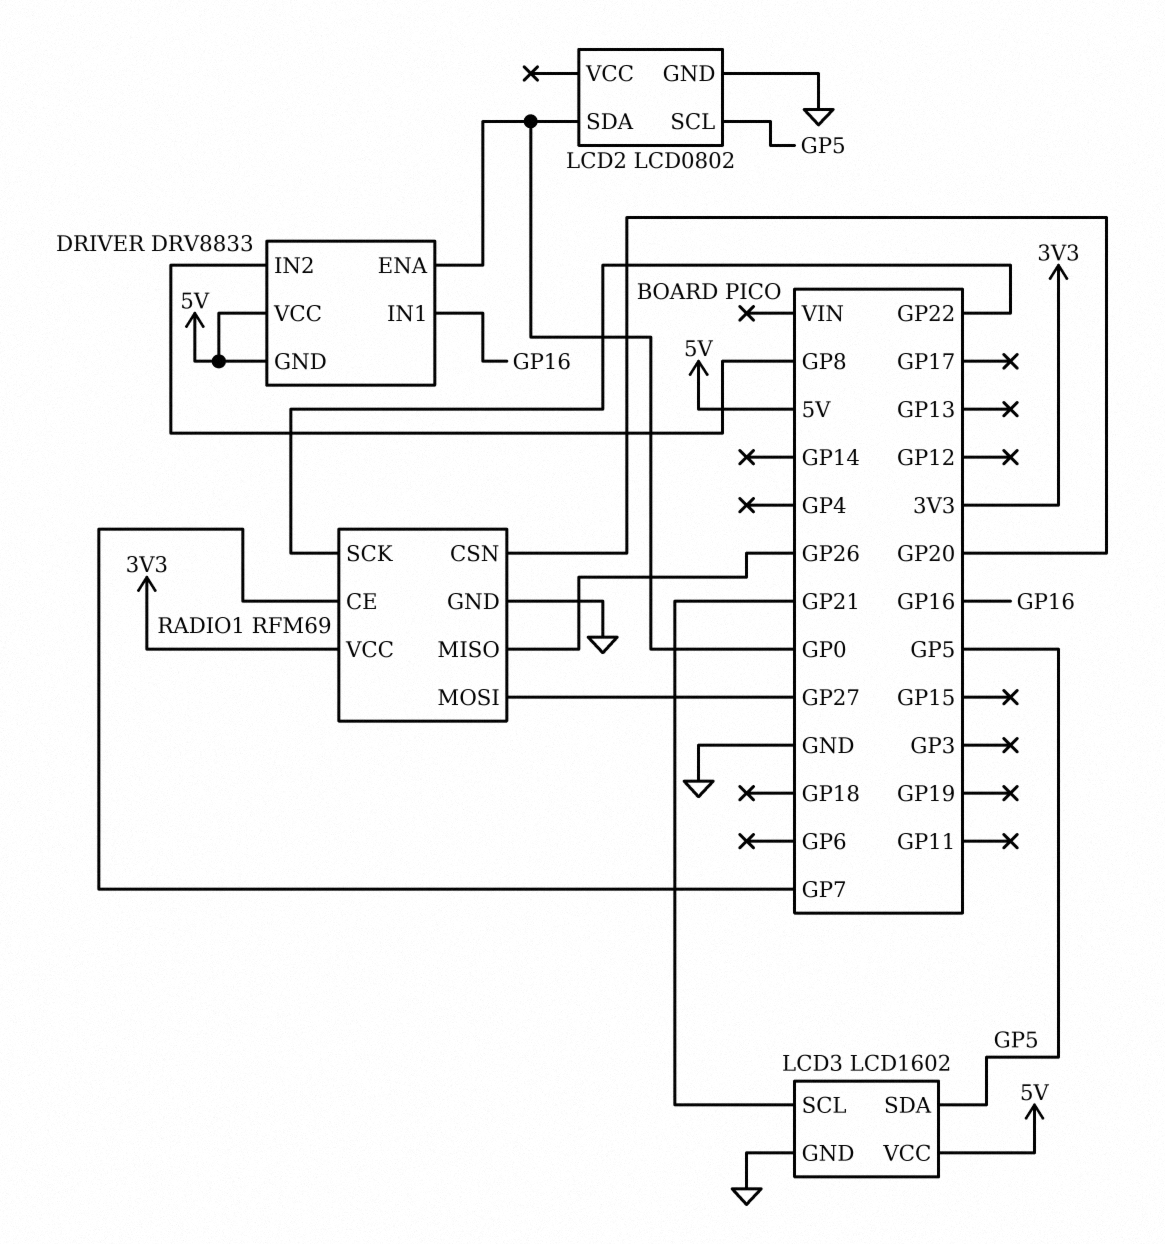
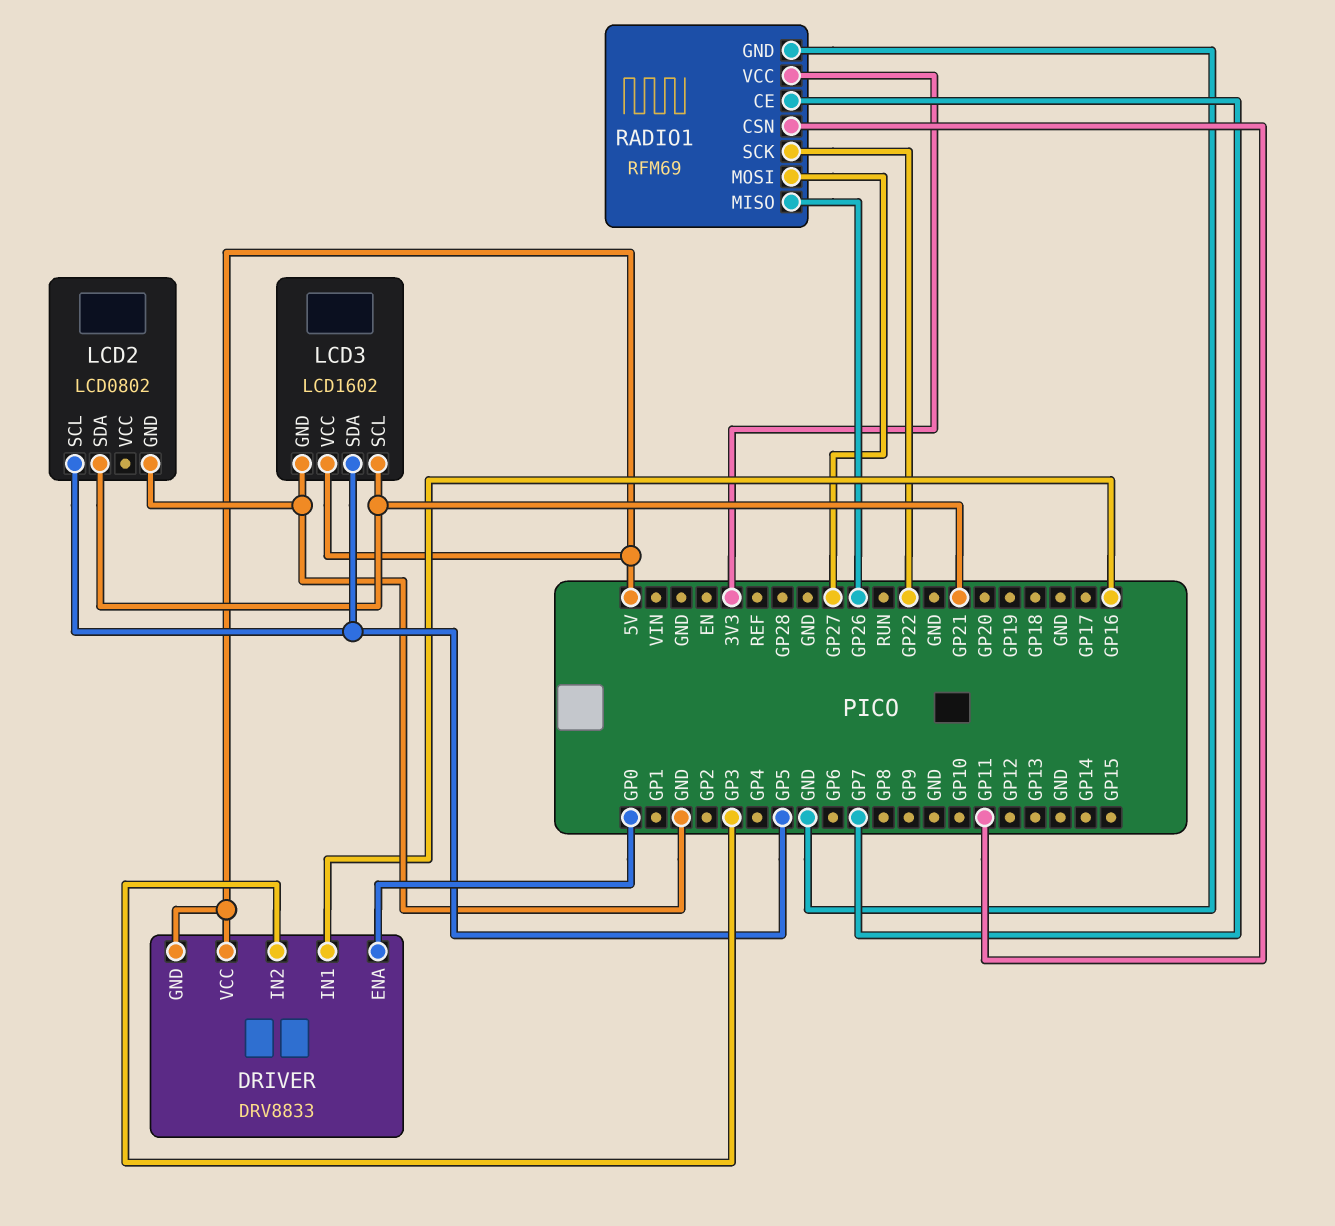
DRIVER pin IN2: GP8 -> GP3
LCD2 pin SDA: GP0 -> GP21
RADIO1 pin CSN: GP20 -> GP11

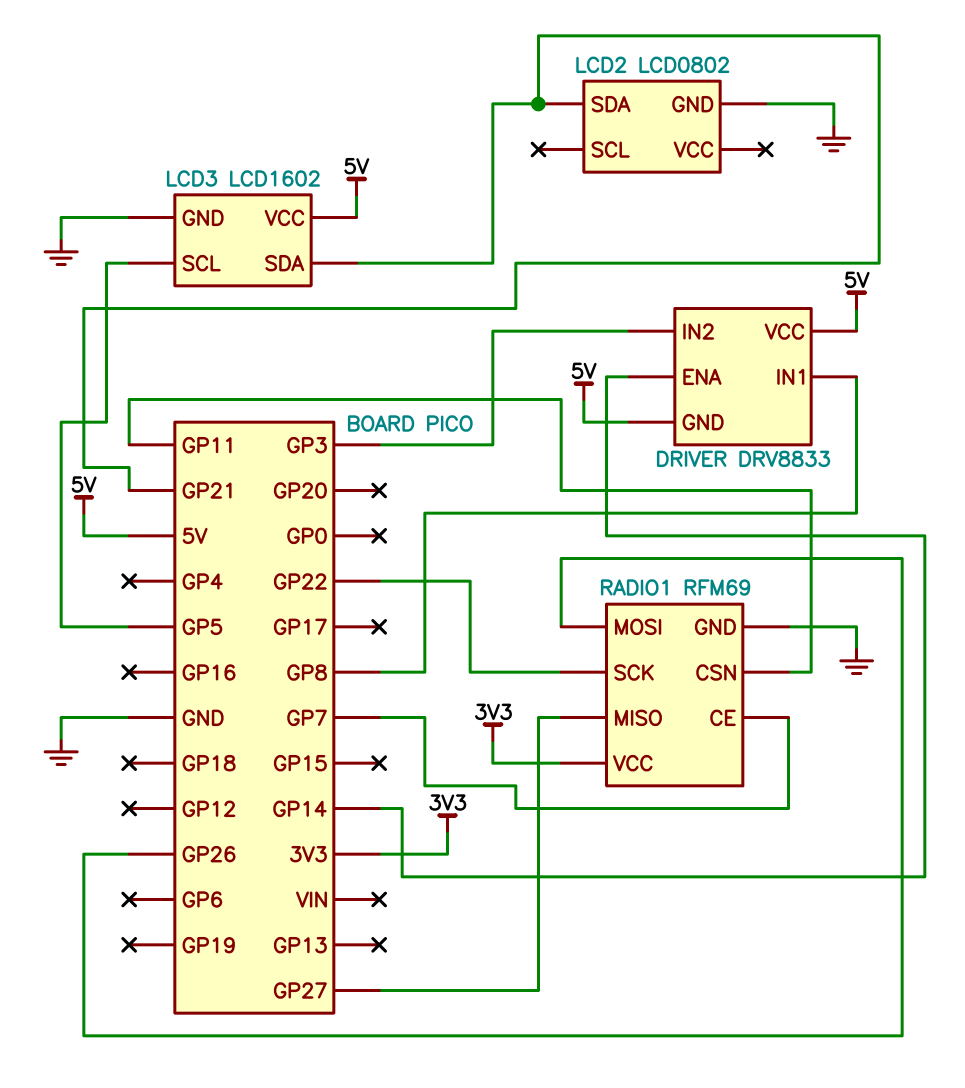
DRIVER pin ENA: GP0 -> GP14
DRIVER pin IN1: GP16 -> GP8
LCD2 pin SCL: GP5 -> none
LCD3 pin SCL: GP21 -> GP5
LCD3 pin SDA: GP5 -> GP21
RADIO1 pin MISO: GP26 -> GP27
RADIO1 pin MOSI: GP27 -> GP26

